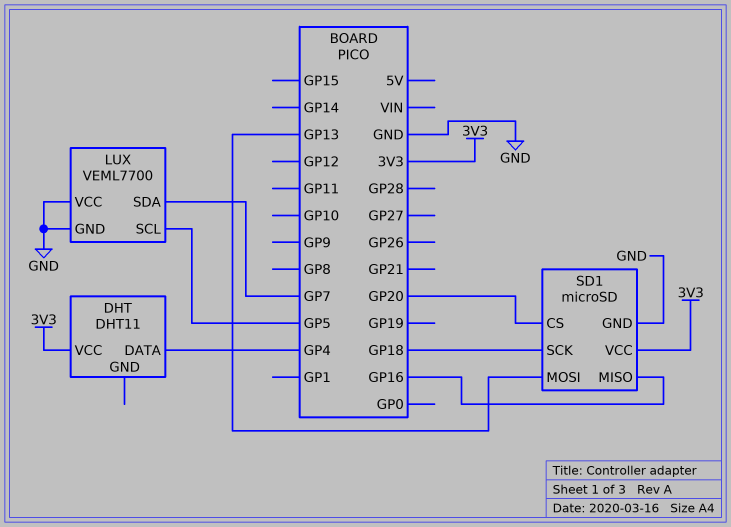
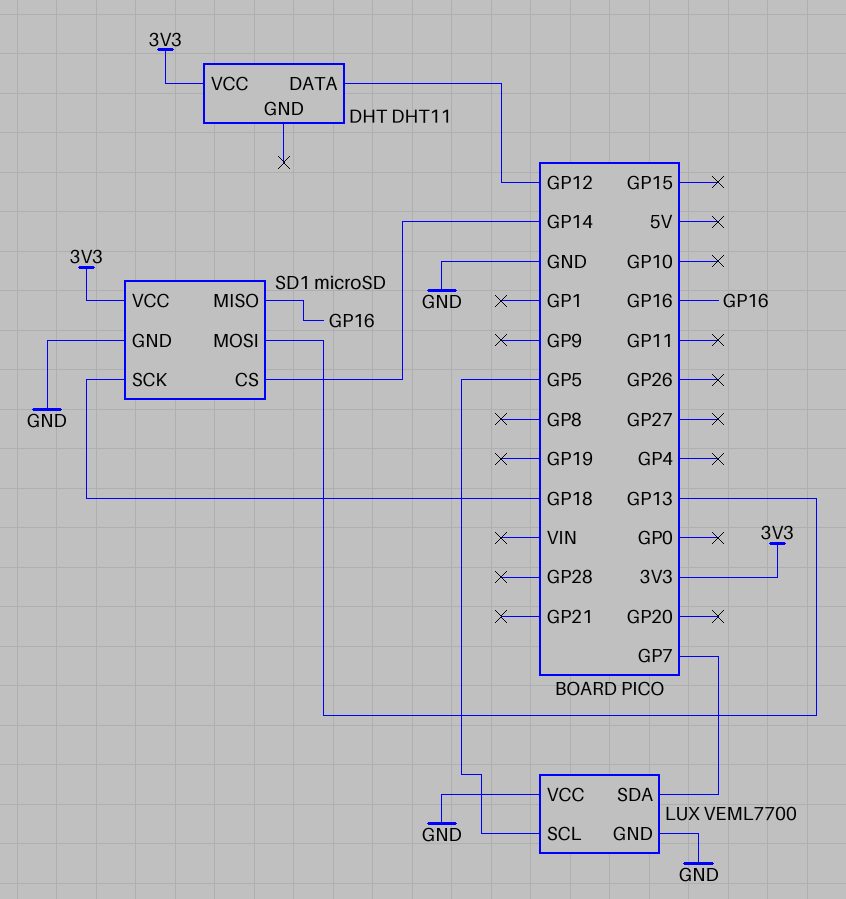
DHT pin DATA: GP4 -> GP12
SD1 pin CS: GP20 -> GP14

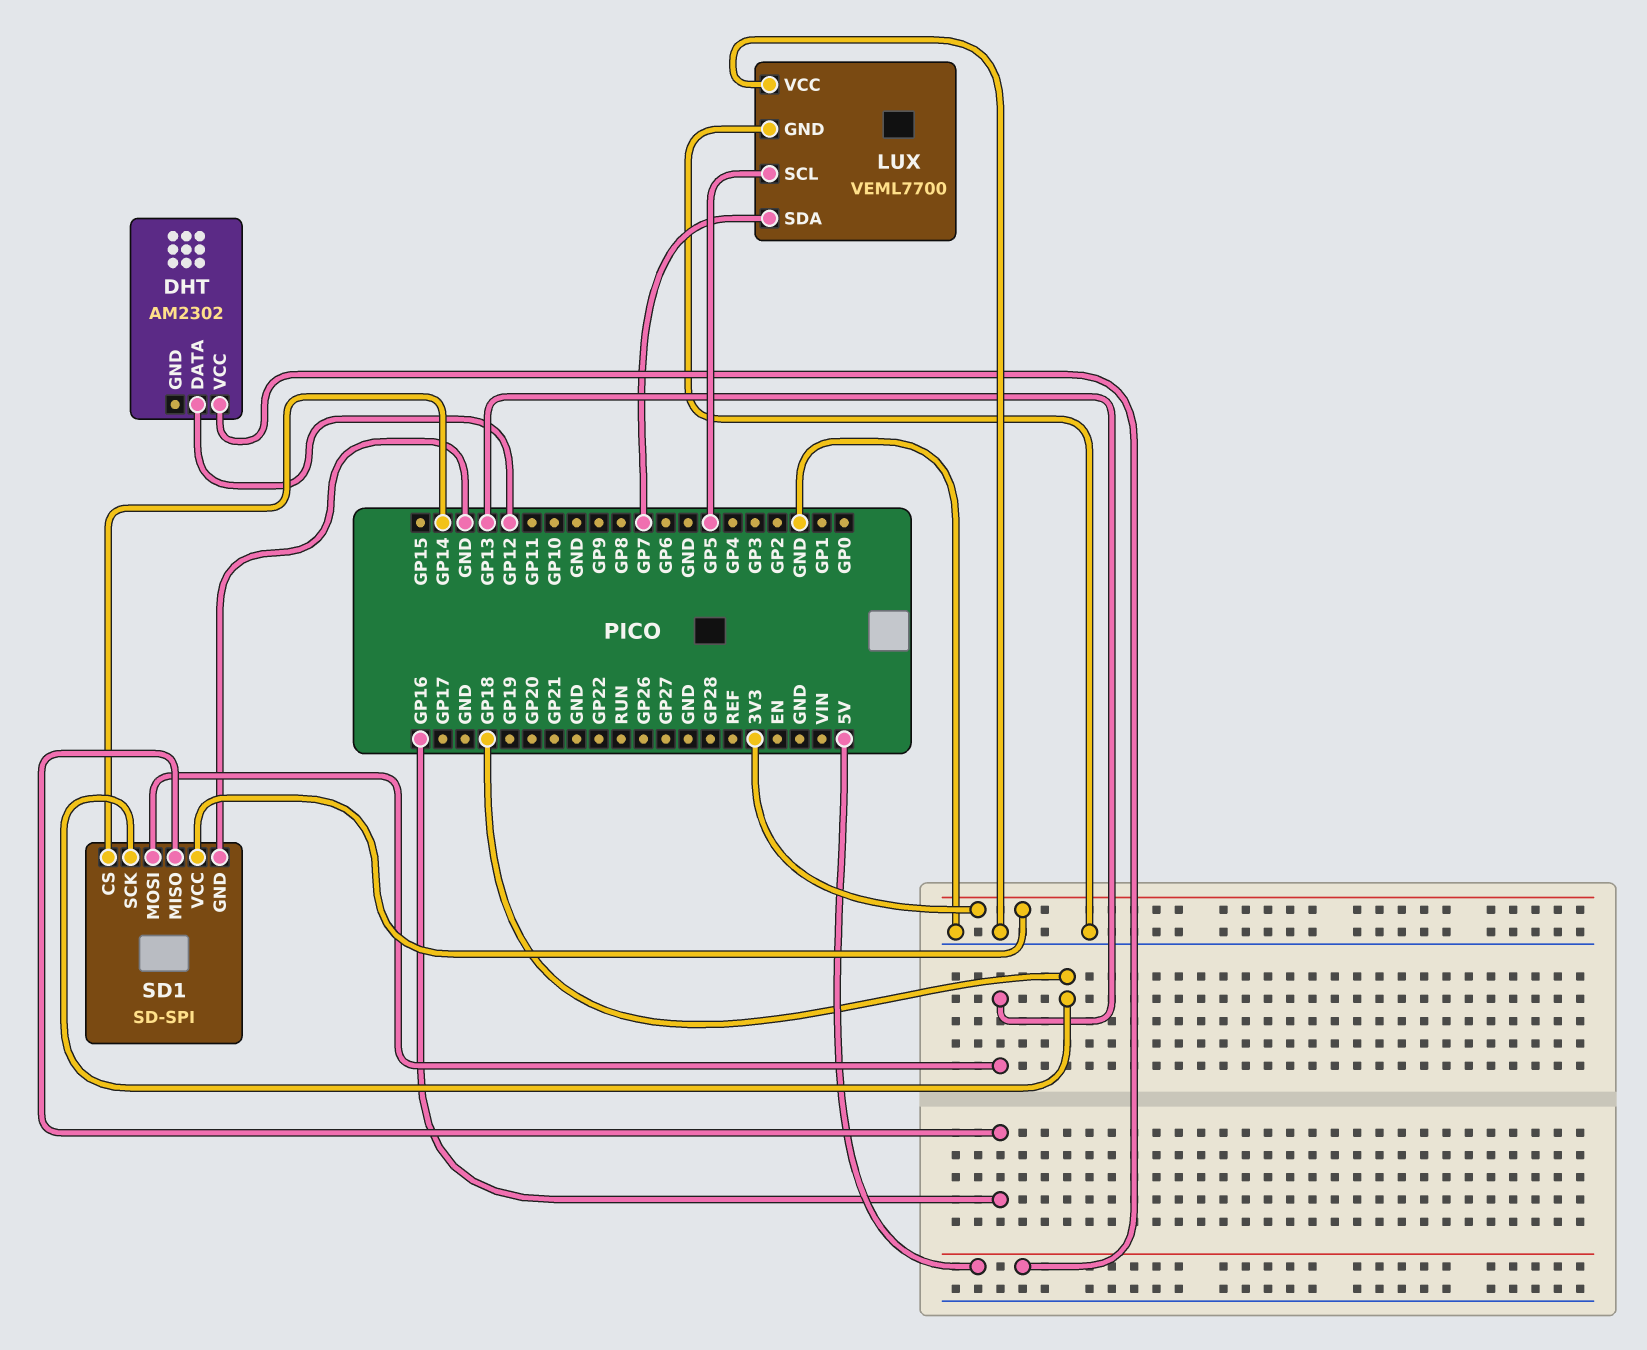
DHT: DHT11 -> AM2302
DHT pin VCC: 3V3 -> 5V
SD1: microSD -> SD-SPI

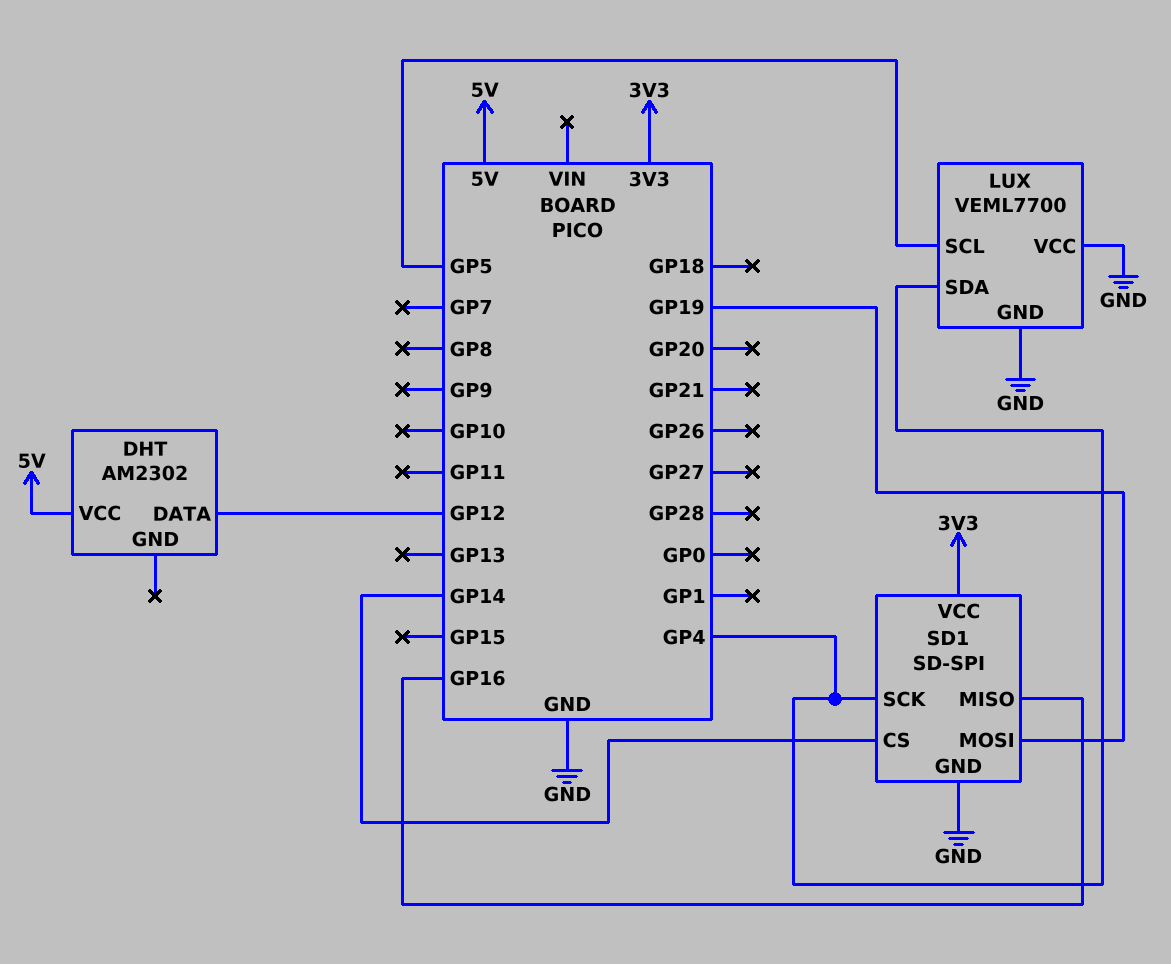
LUX pin SDA: GP7 -> GP4
SD1 pin MOSI: GP13 -> GP19
SD1 pin SCK: GP18 -> GP4

